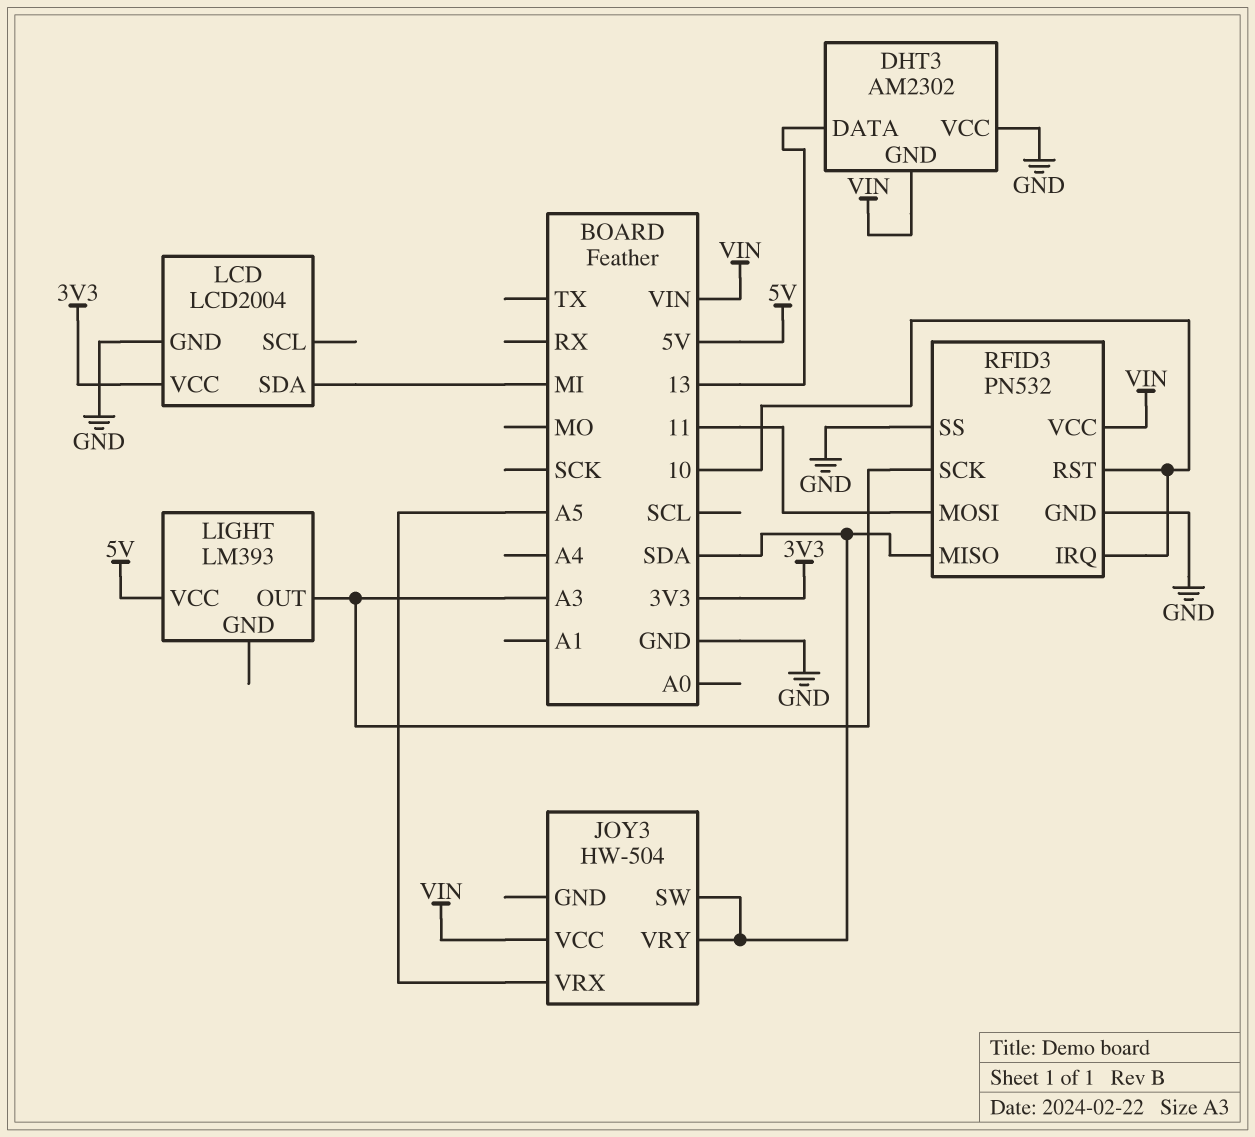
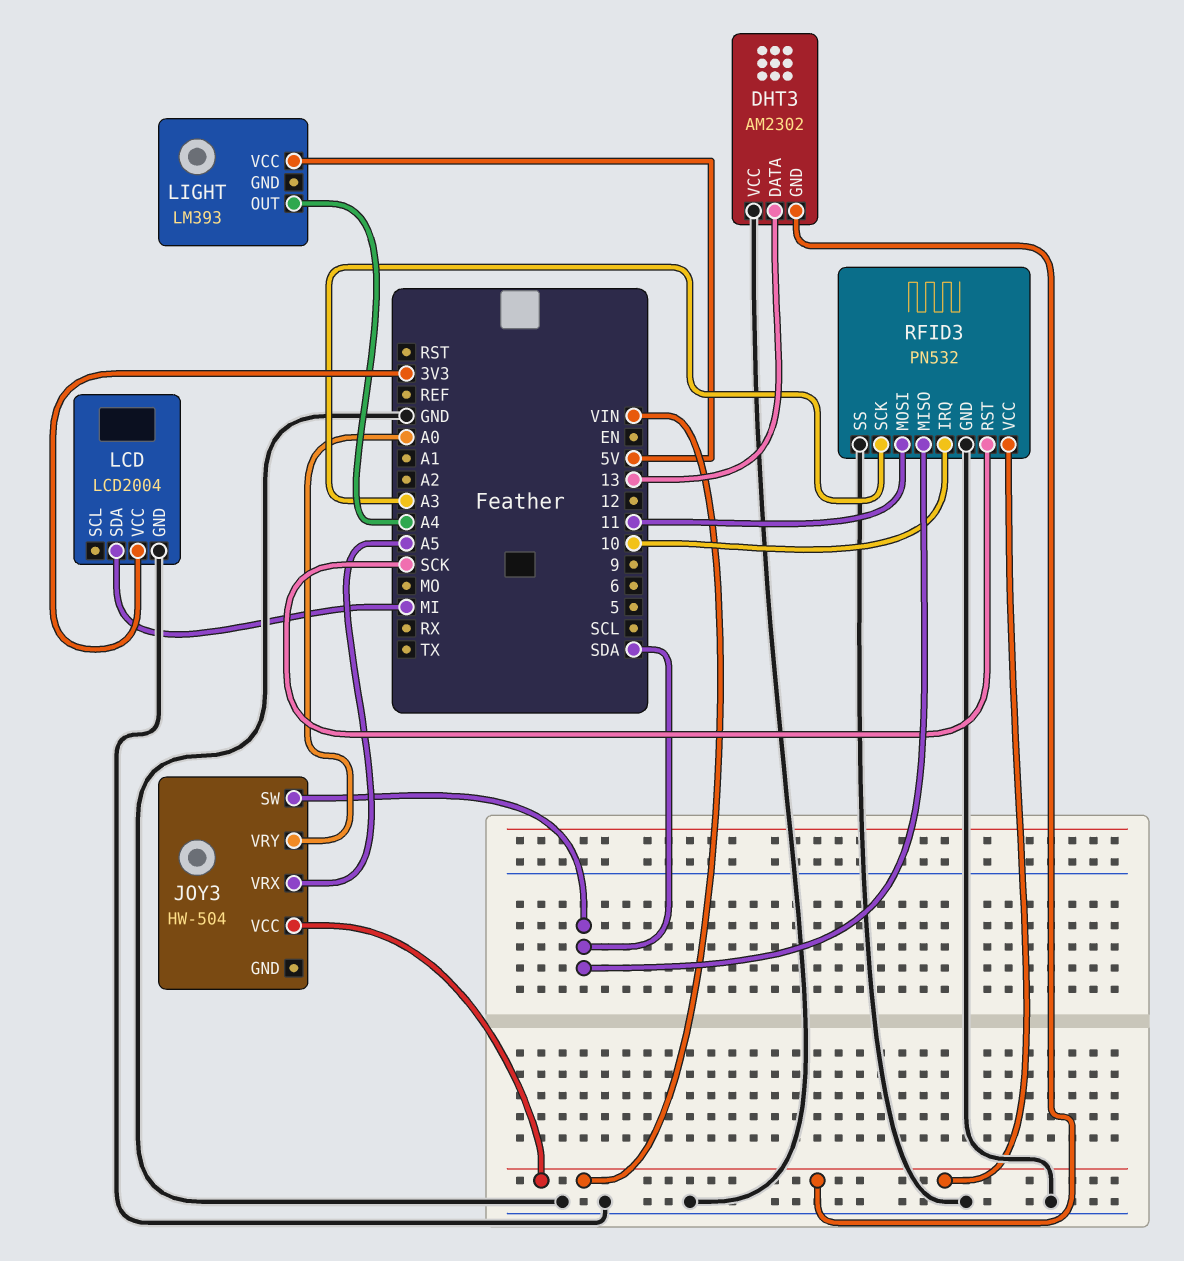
JOY3 pin VRY: SDA -> A0
LIGHT pin OUT: A3 -> A4
RFID3 pin RST: 10 -> SCK

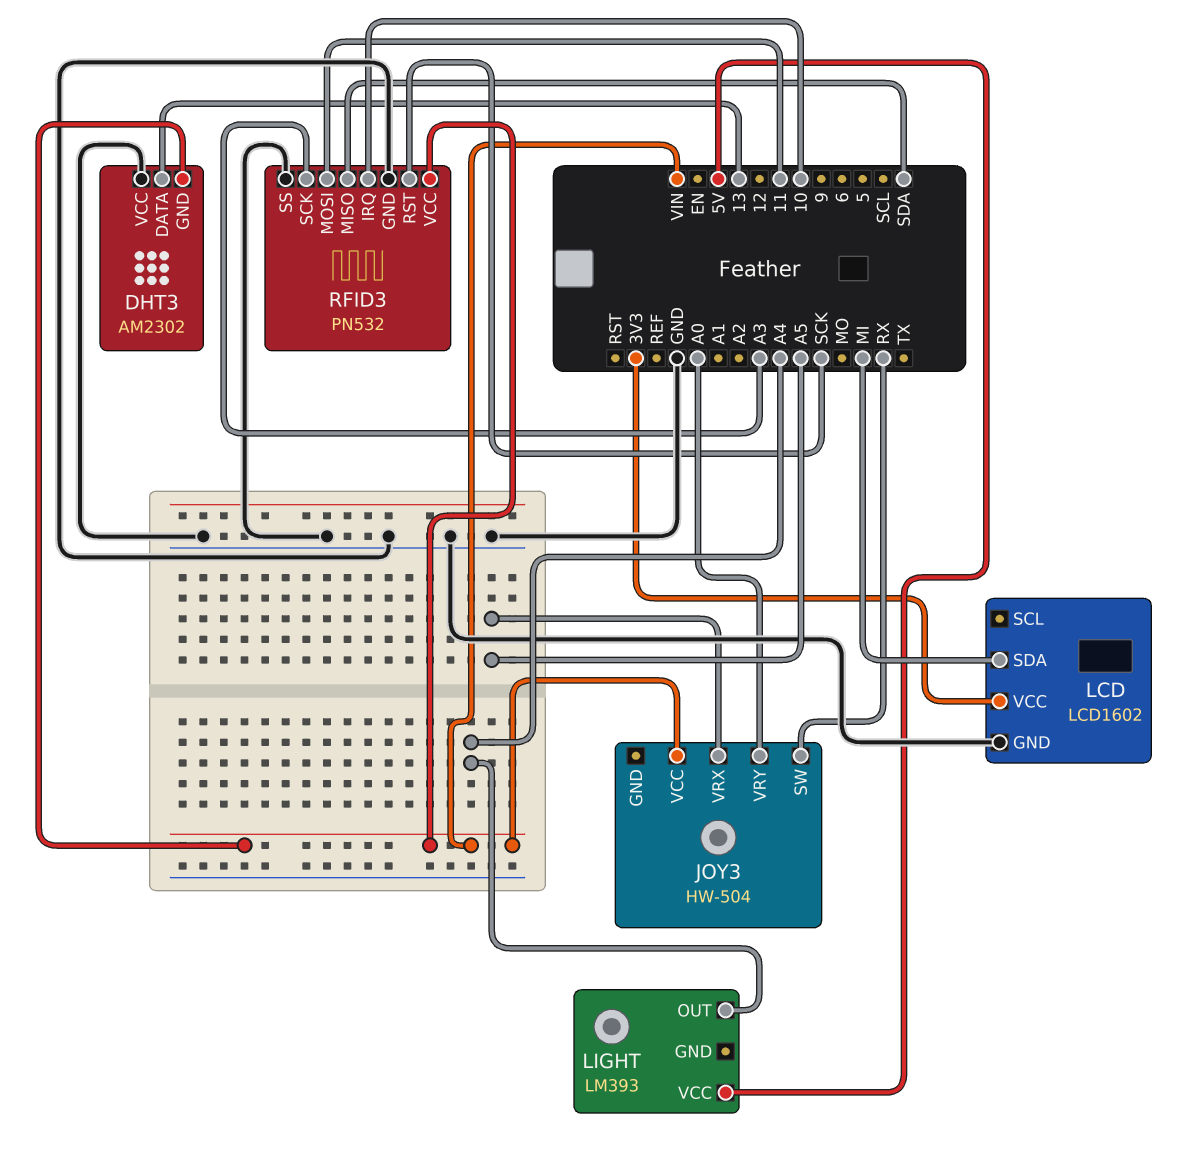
JOY3 pin SW: SDA -> RX
LCD: LCD2004 -> LCD1602

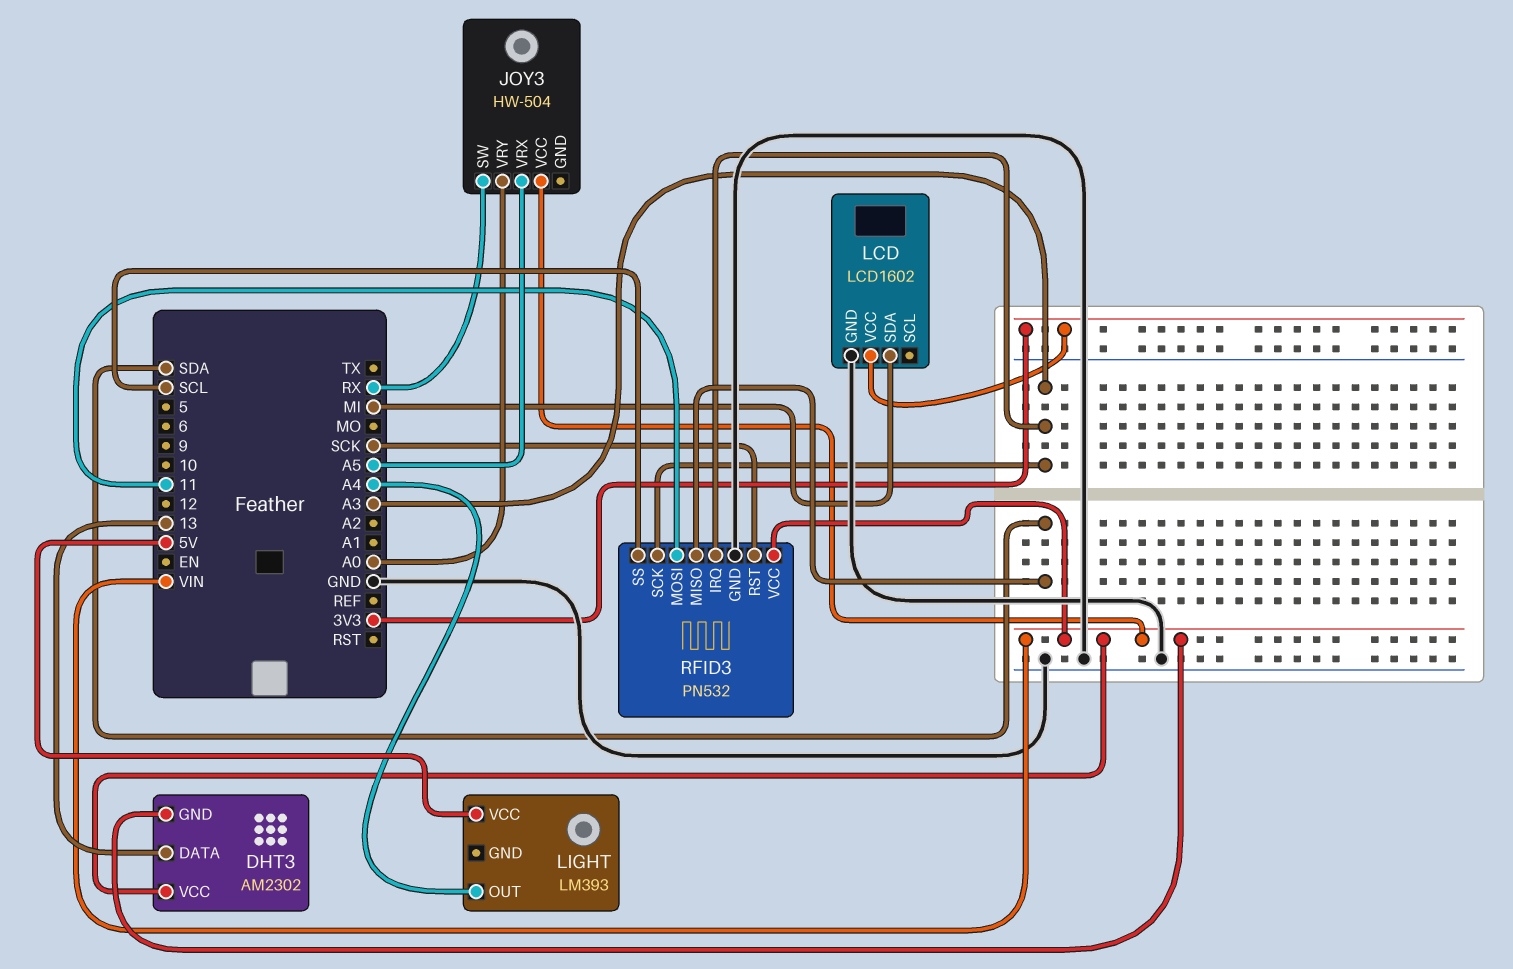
DHT3 pin VCC: GND -> VIN
RFID3 pin IRQ: 10 -> A3
RFID3 pin SS: GND -> SCL

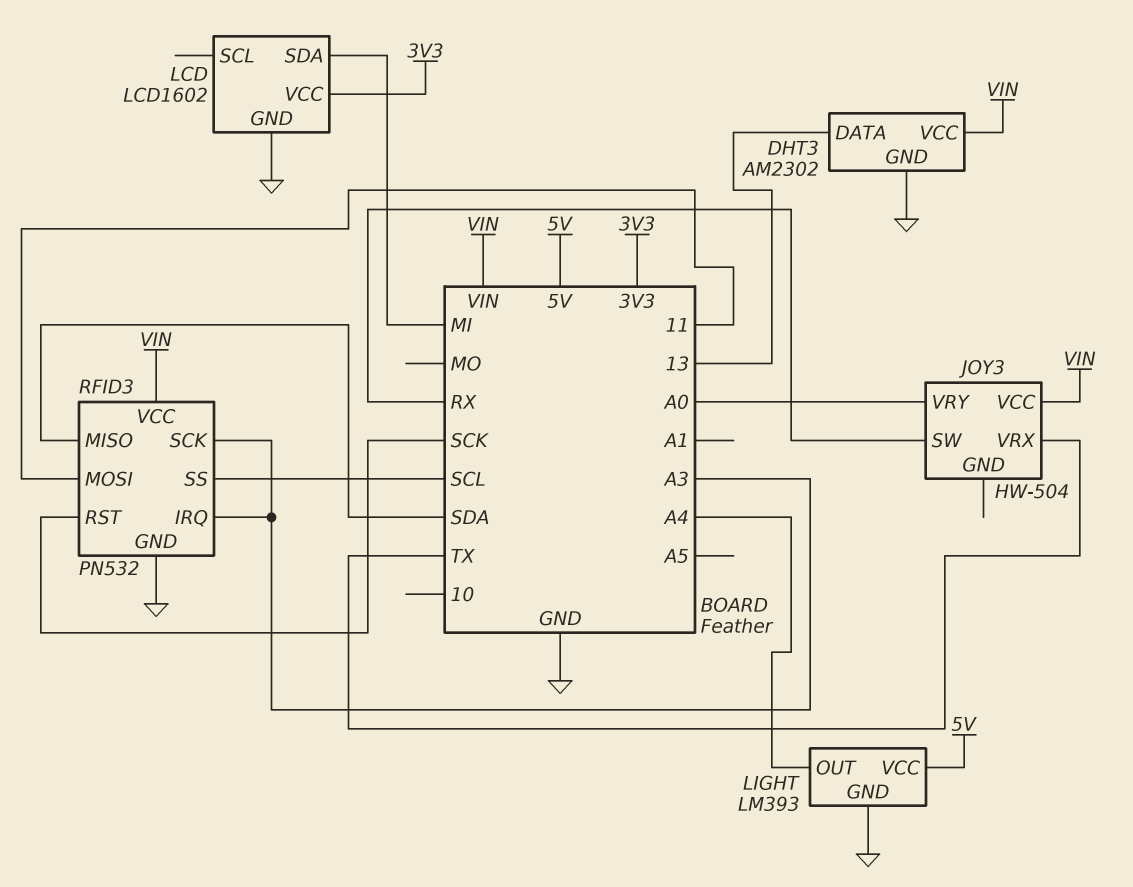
DHT3 pin GND: VIN -> GND
JOY3 pin VRX: A5 -> TX
LIGHT pin GND: none -> GND

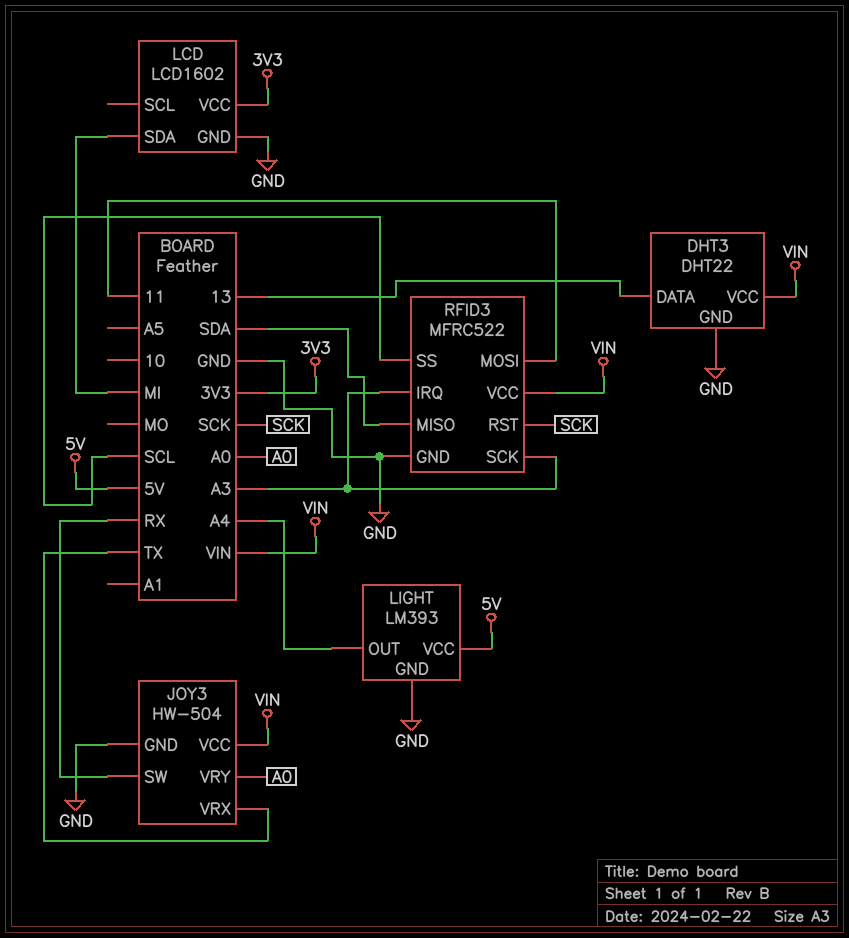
DHT3: AM2302 -> DHT22
JOY3 pin GND: none -> GND
RFID3: PN532 -> MFRC522

